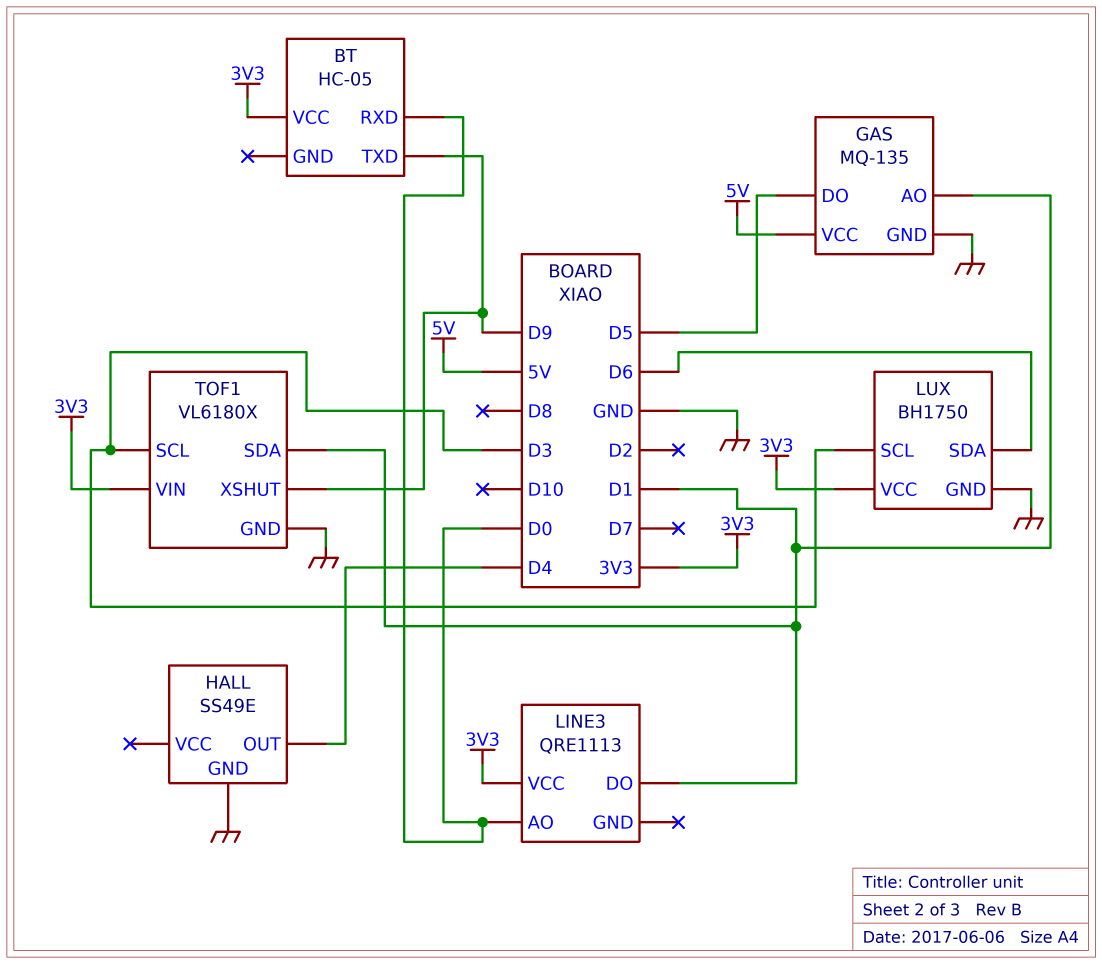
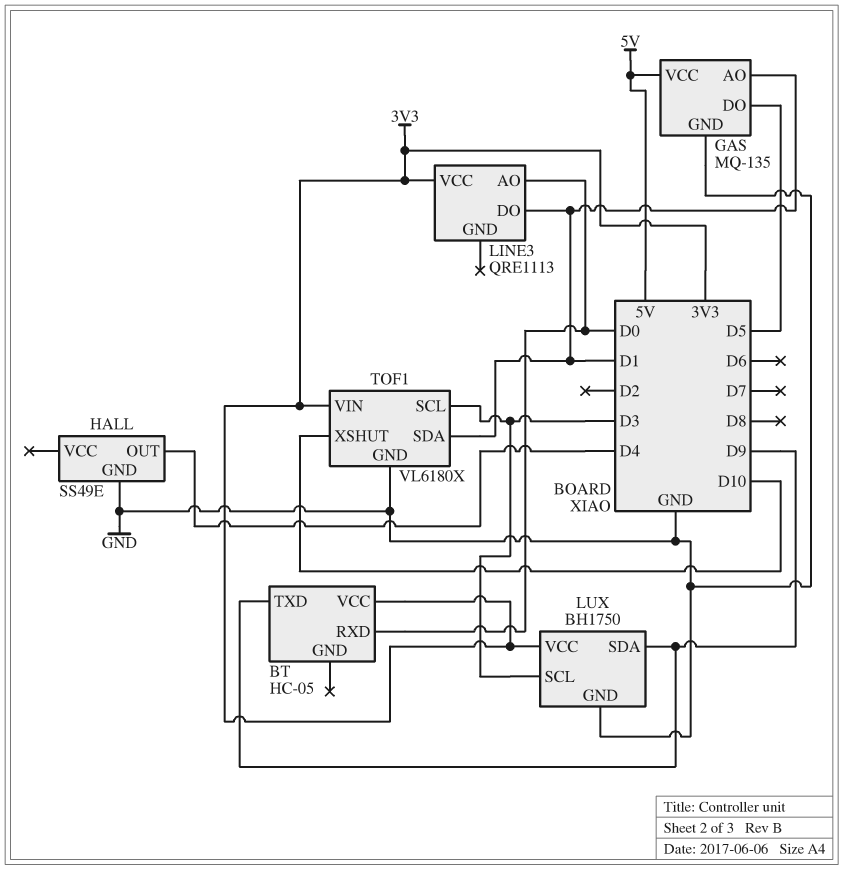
LUX pin SDA: D6 -> D9
TOF1 pin XSHUT: D9 -> D10

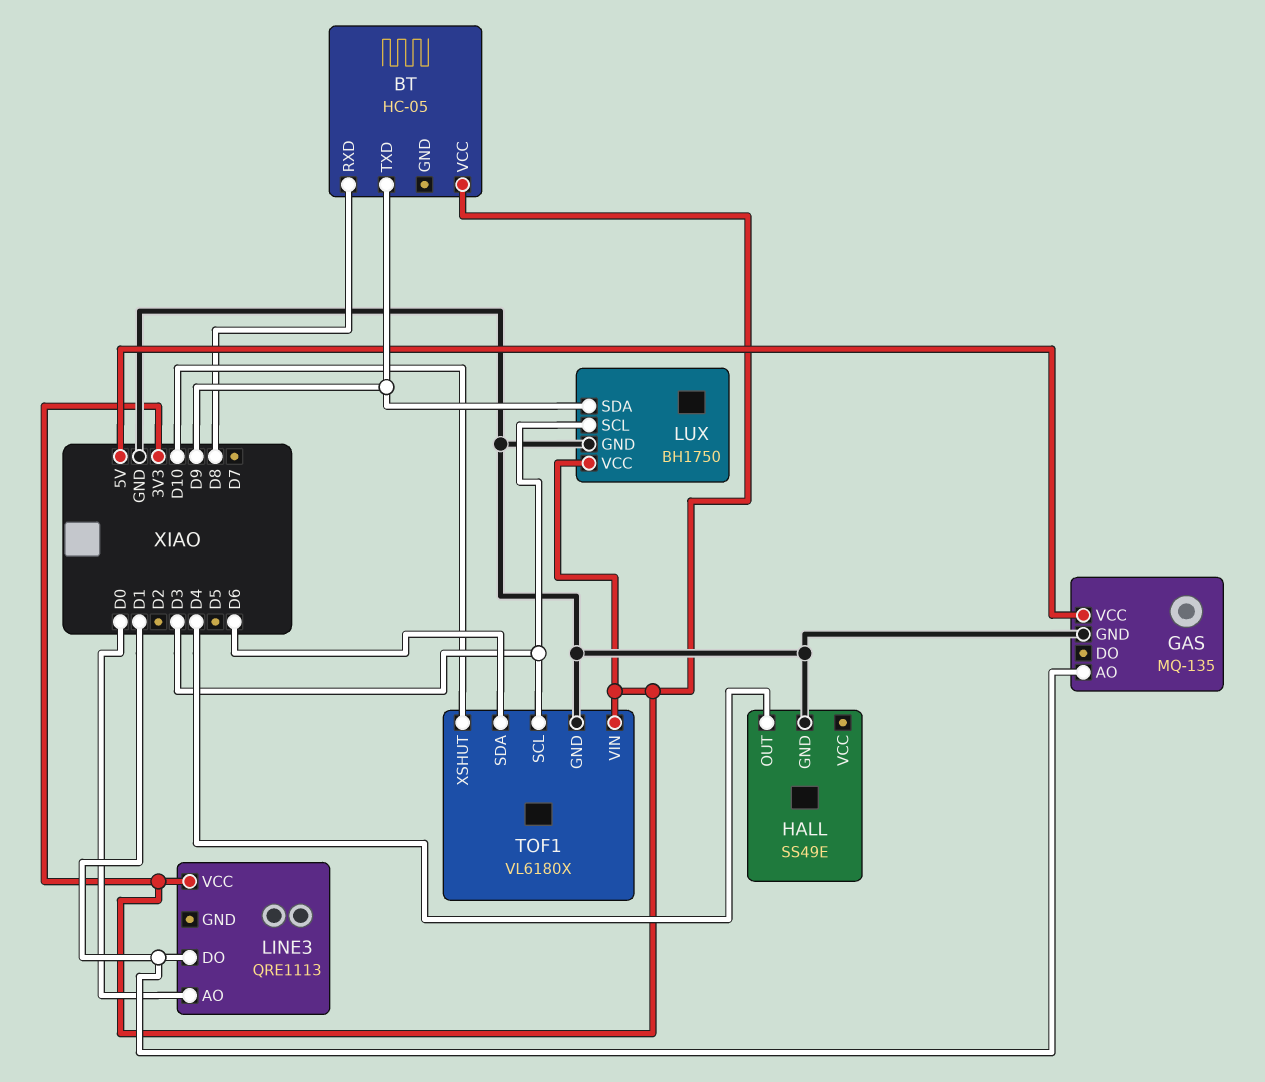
BT pin RXD: D0 -> D8
GAS pin DO: D5 -> none
TOF1 pin SDA: D1 -> D6

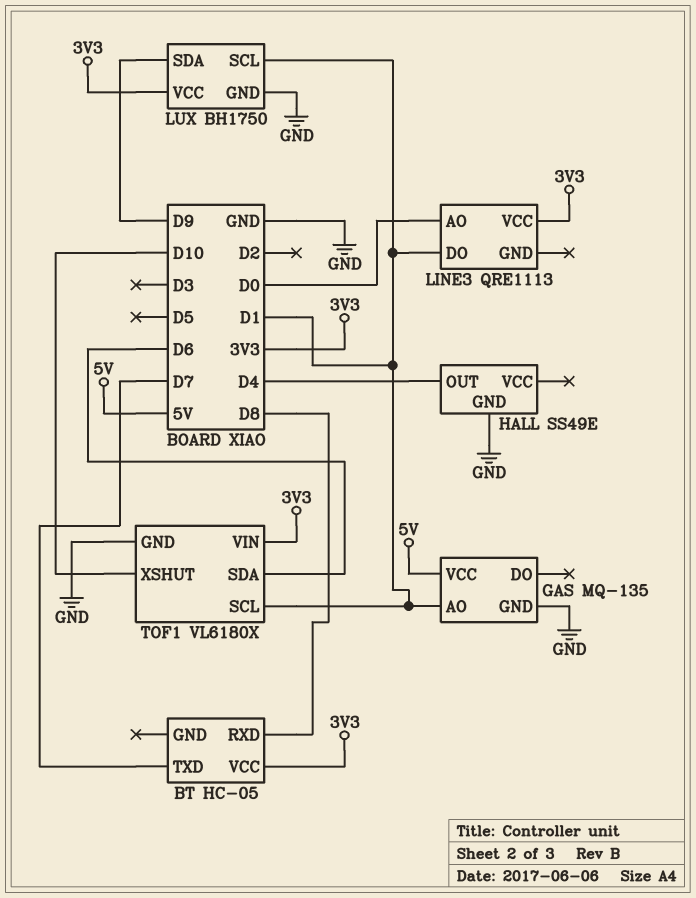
BT pin TXD: D9 -> D7
LUX pin SCL: D3 -> D1
TOF1 pin SCL: D3 -> D1

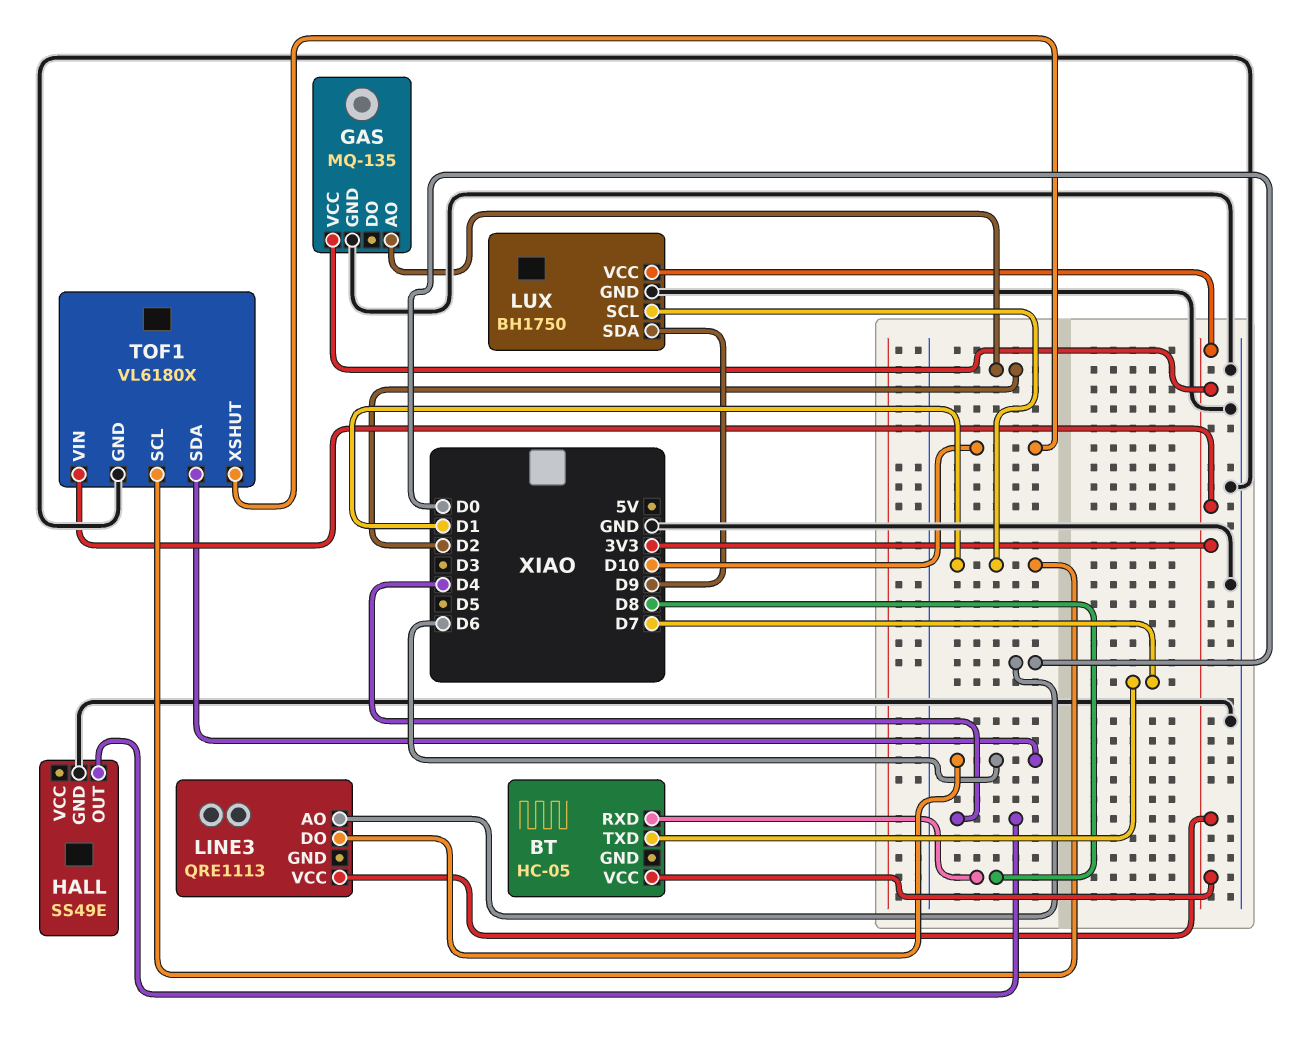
GAS pin AO: D1 -> D2
GAS pin VCC: 5V -> 3V3
LINE3 pin DO: D1 -> D6

